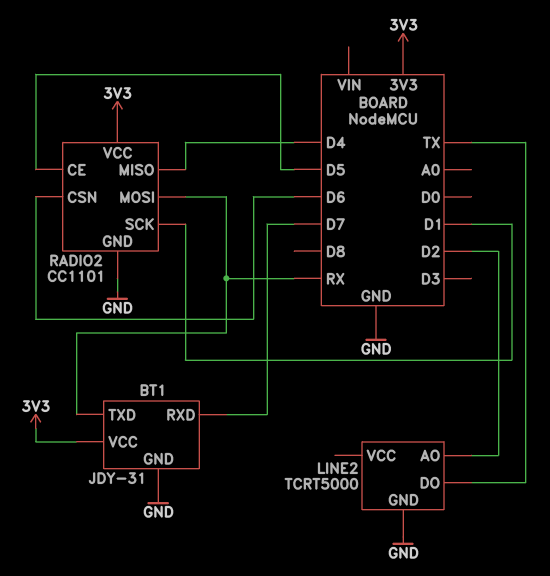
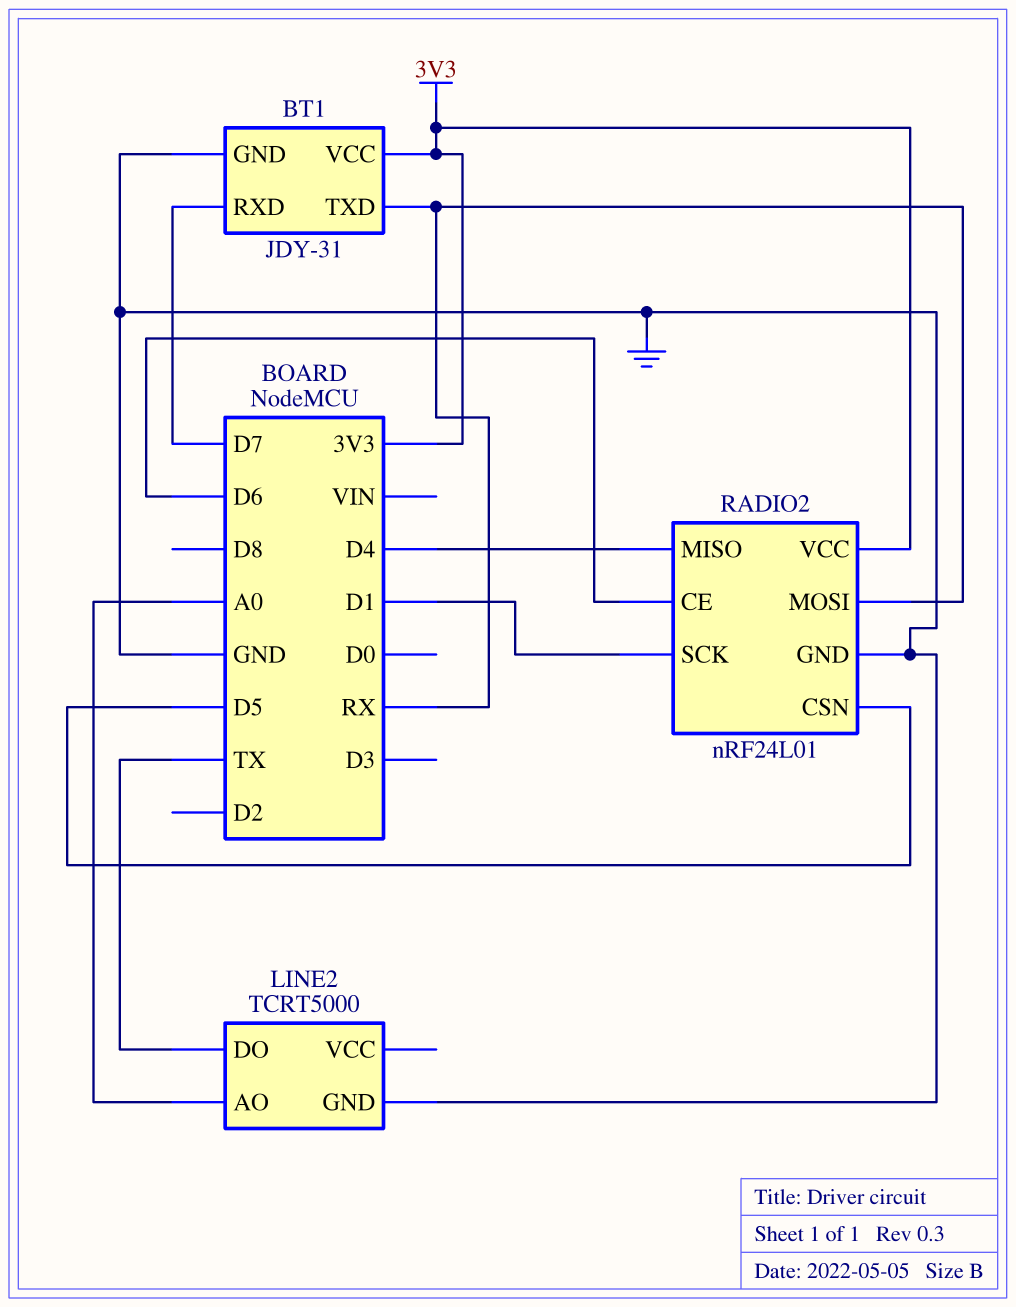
LINE2 pin AO: D2 -> A0
RADIO2: CC1101 -> nRF24L01
RADIO2 pin CE: D5 -> D6
RADIO2 pin CSN: D6 -> D5

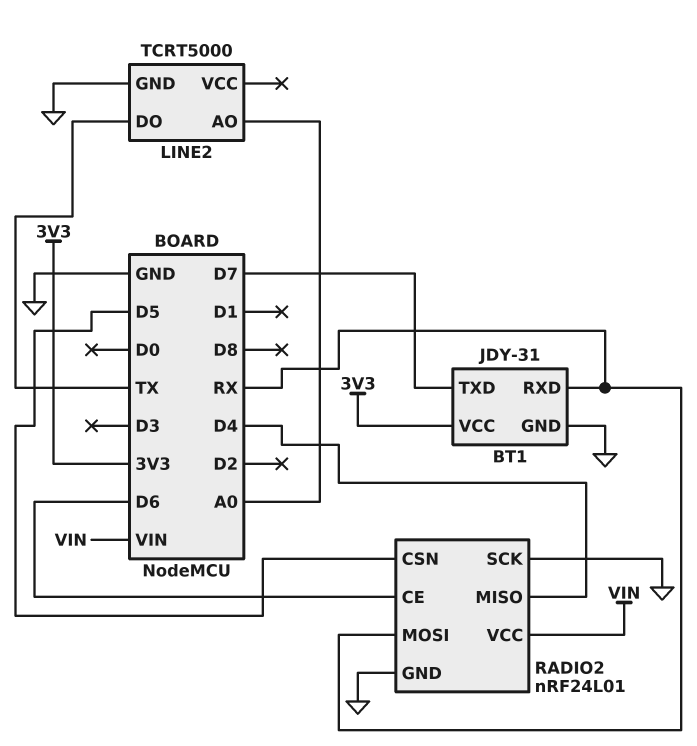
BT1 pin RXD: D7 -> RX
BT1 pin TXD: RX -> D7
RADIO2 pin SCK: D1 -> GND
RADIO2 pin VCC: 3V3 -> VIN

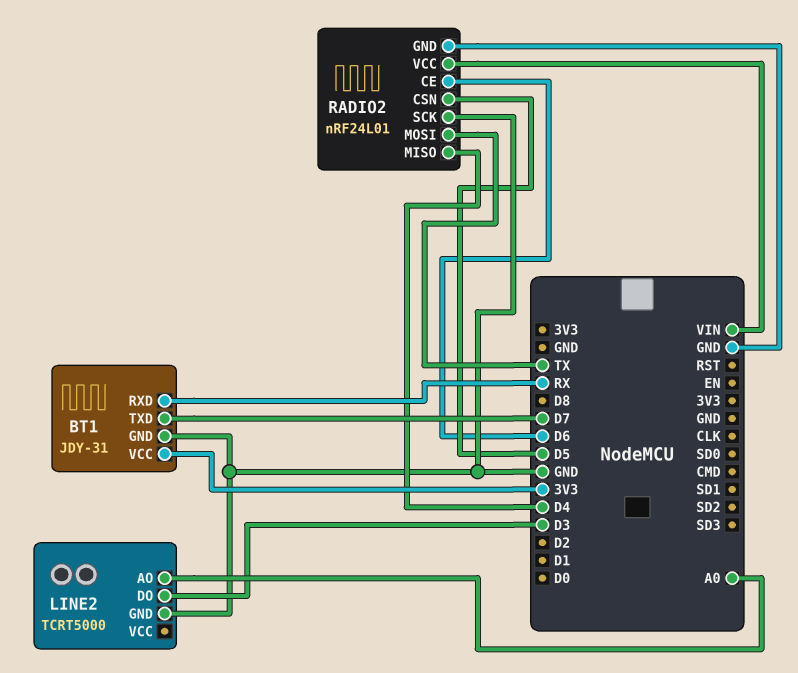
LINE2 pin DO: TX -> D3
RADIO2 pin MOSI: RX -> TX

